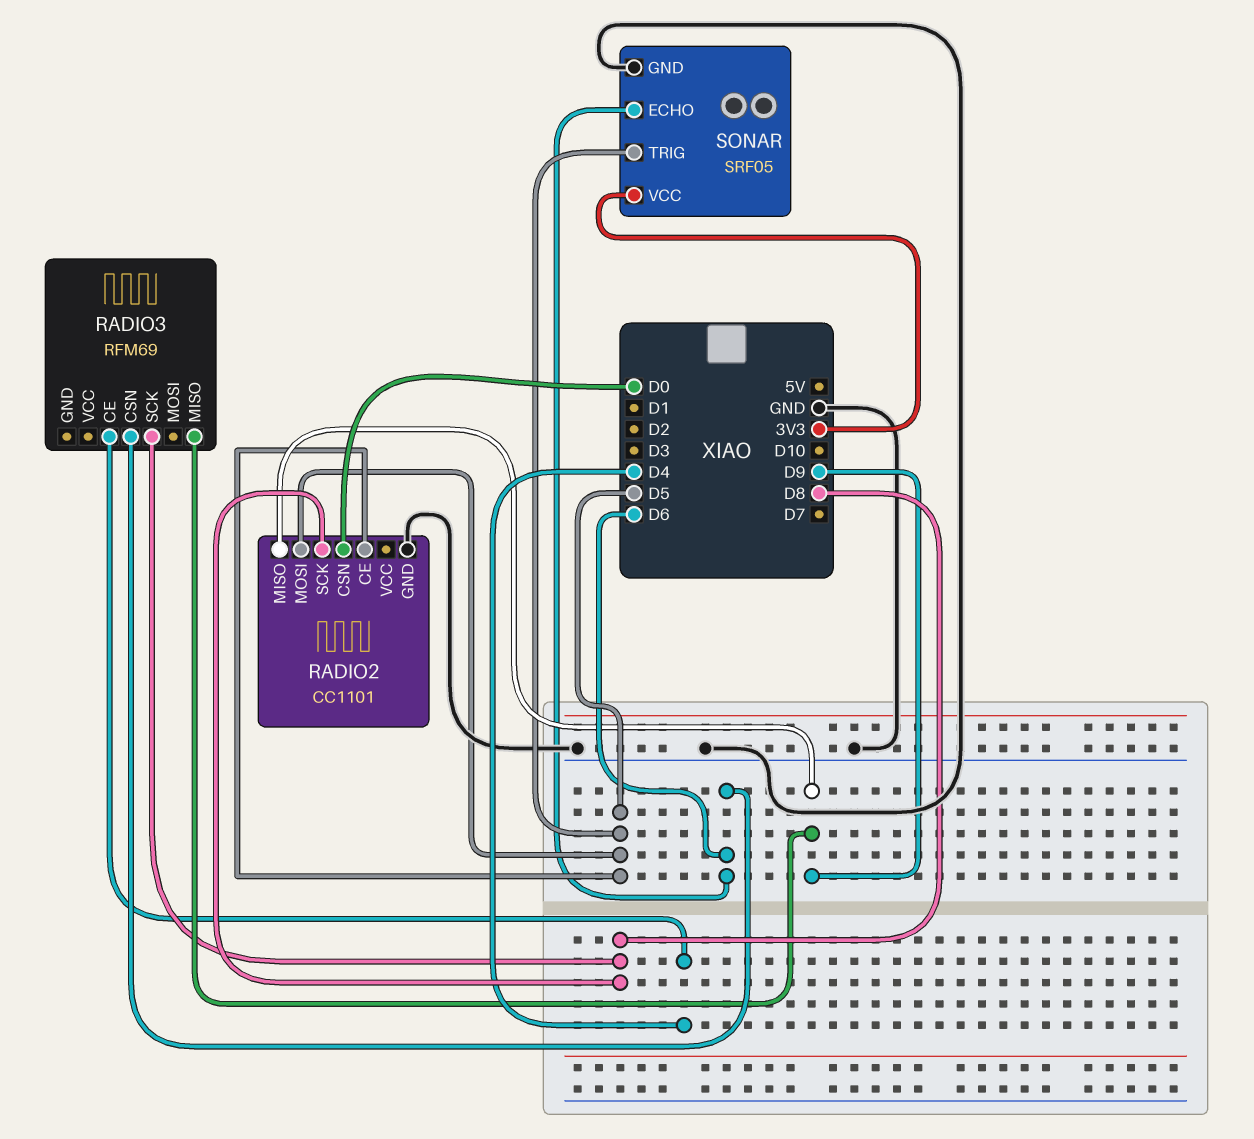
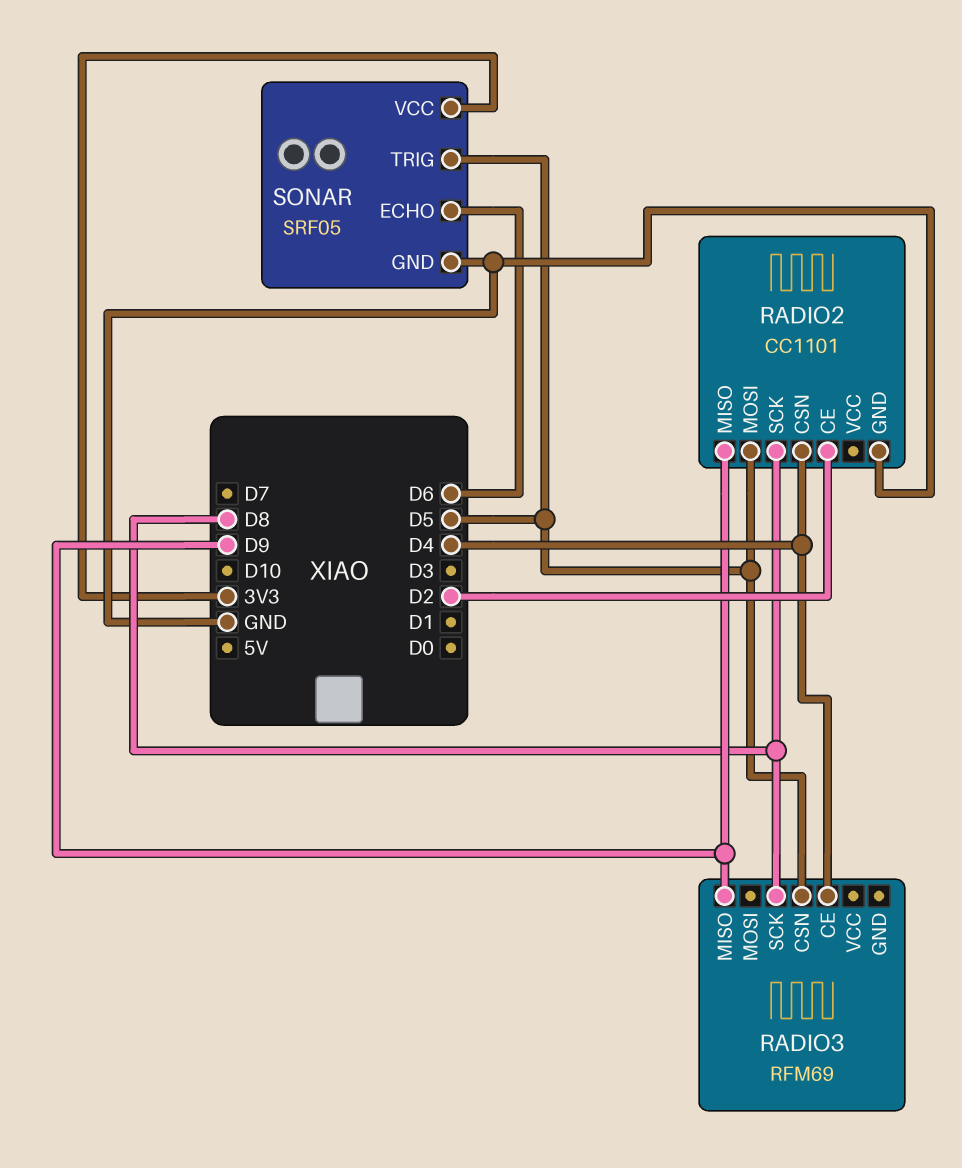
RADIO2 pin CE: D5 -> D2
RADIO2 pin CSN: D0 -> D4
RADIO3 pin CSN: D6 -> D5

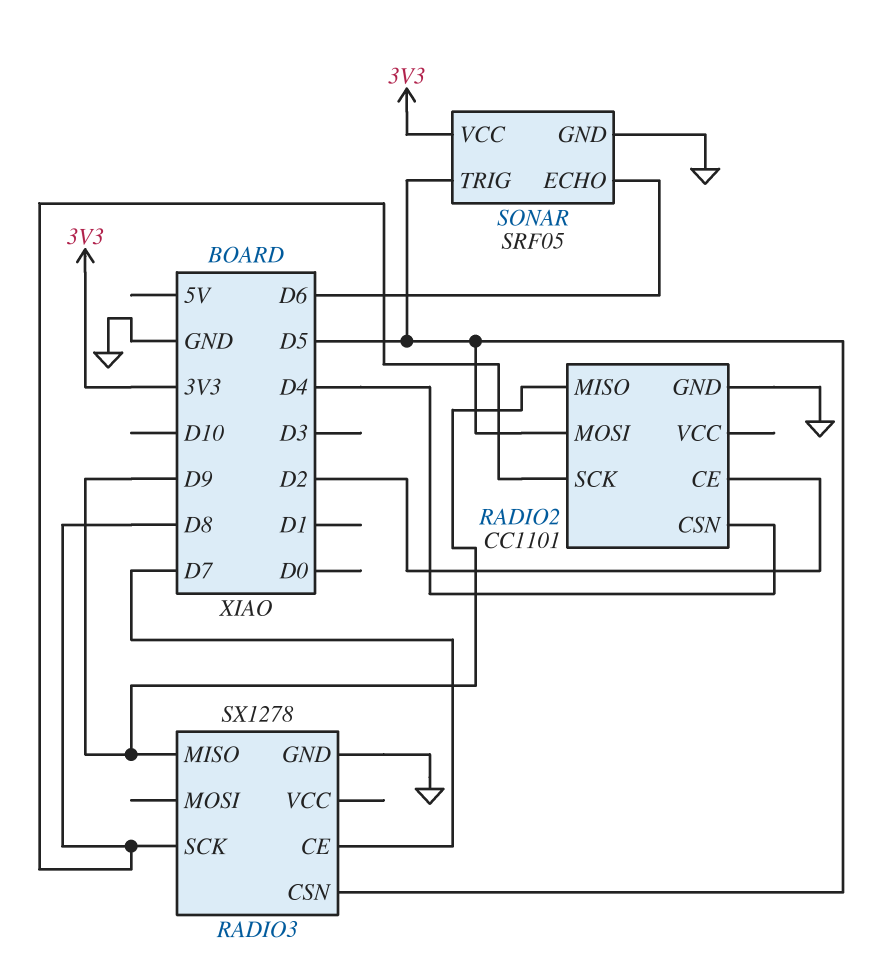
RADIO3: RFM69 -> SX1278
RADIO3 pin CE: D4 -> D7
RADIO3 pin GND: none -> GND

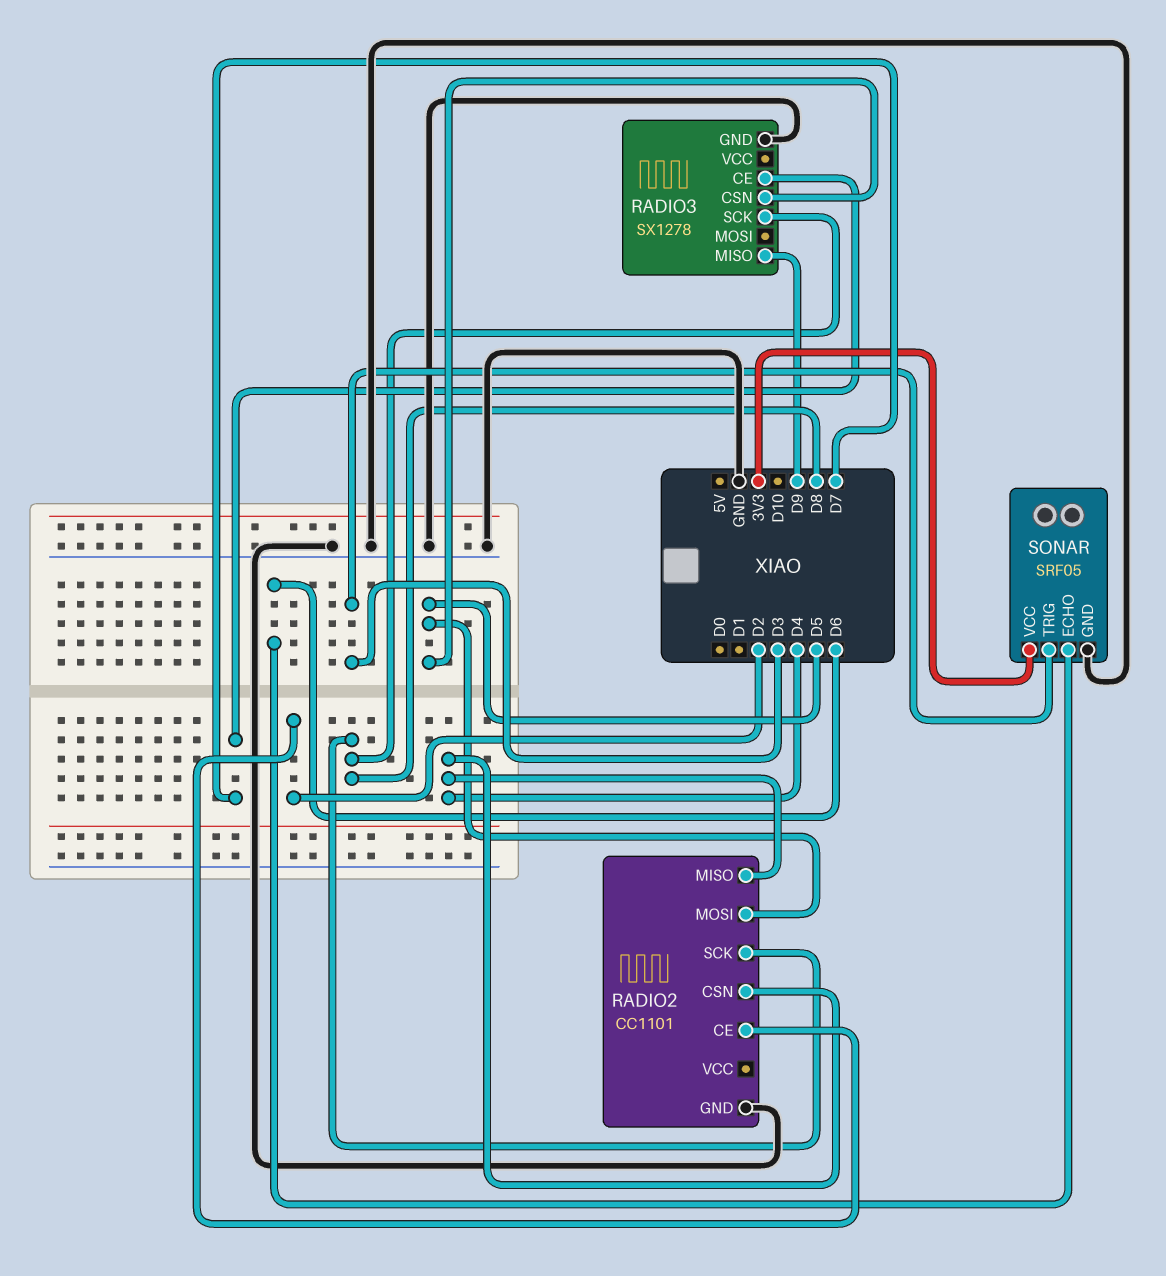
RADIO2 pin MISO: D9 -> D4
SONAR pin TRIG: D5 -> D3

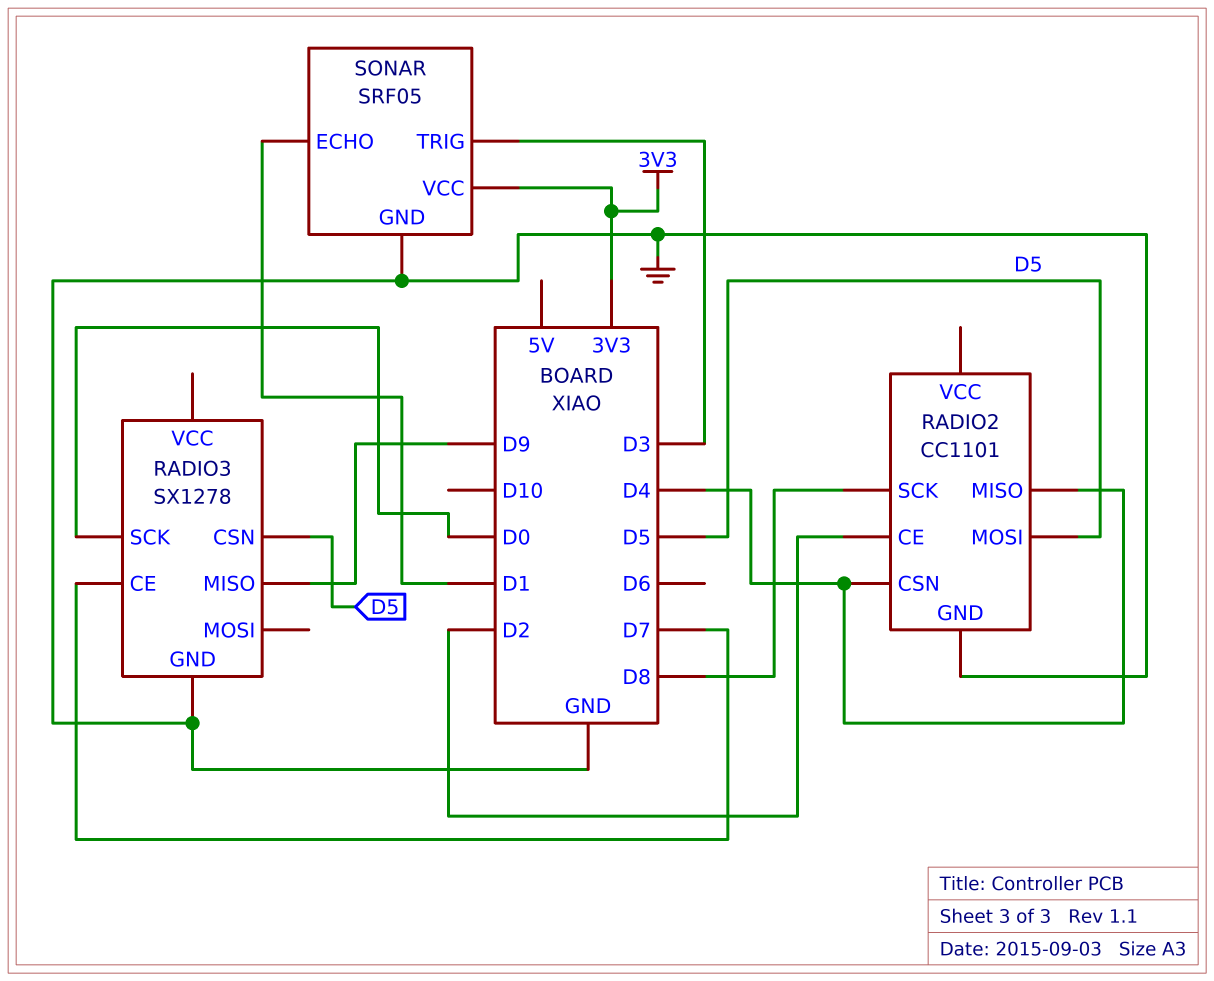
RADIO3 pin SCK: D8 -> D0
SONAR pin ECHO: D6 -> D1

